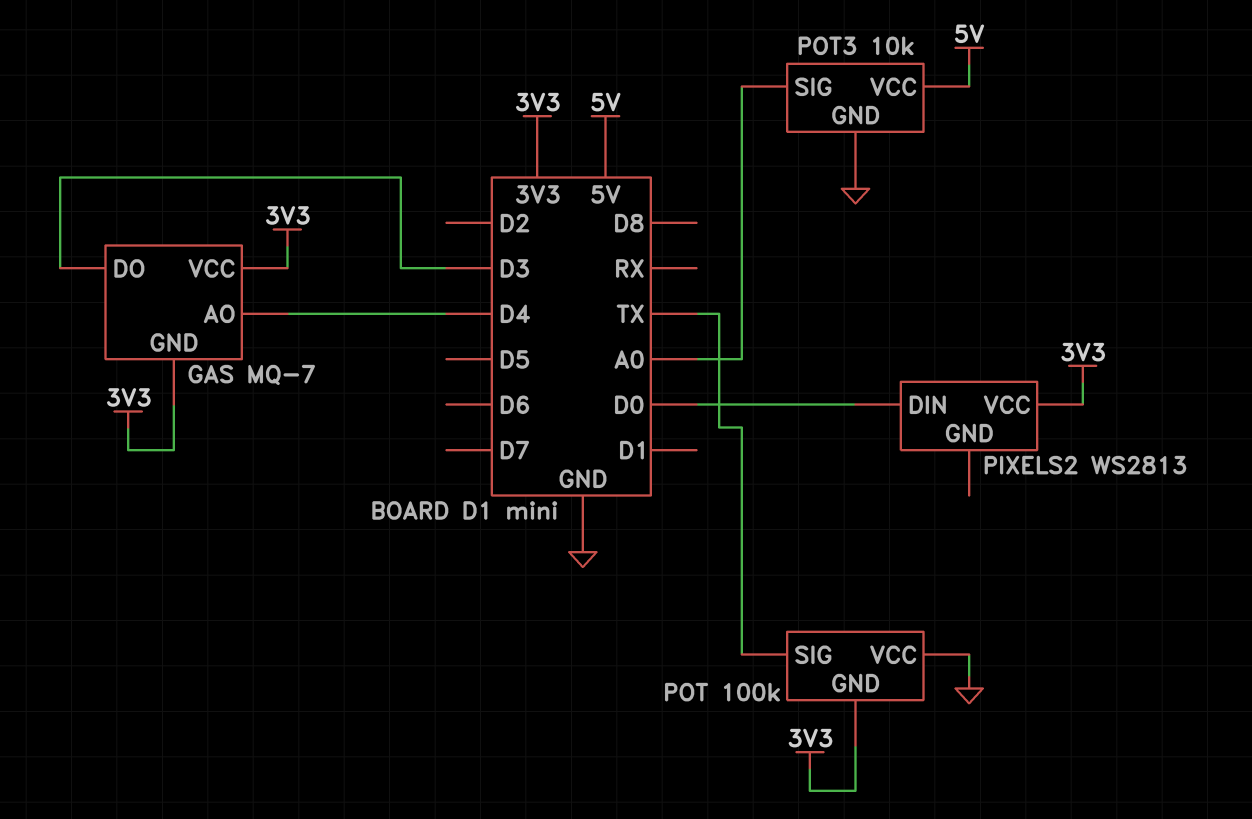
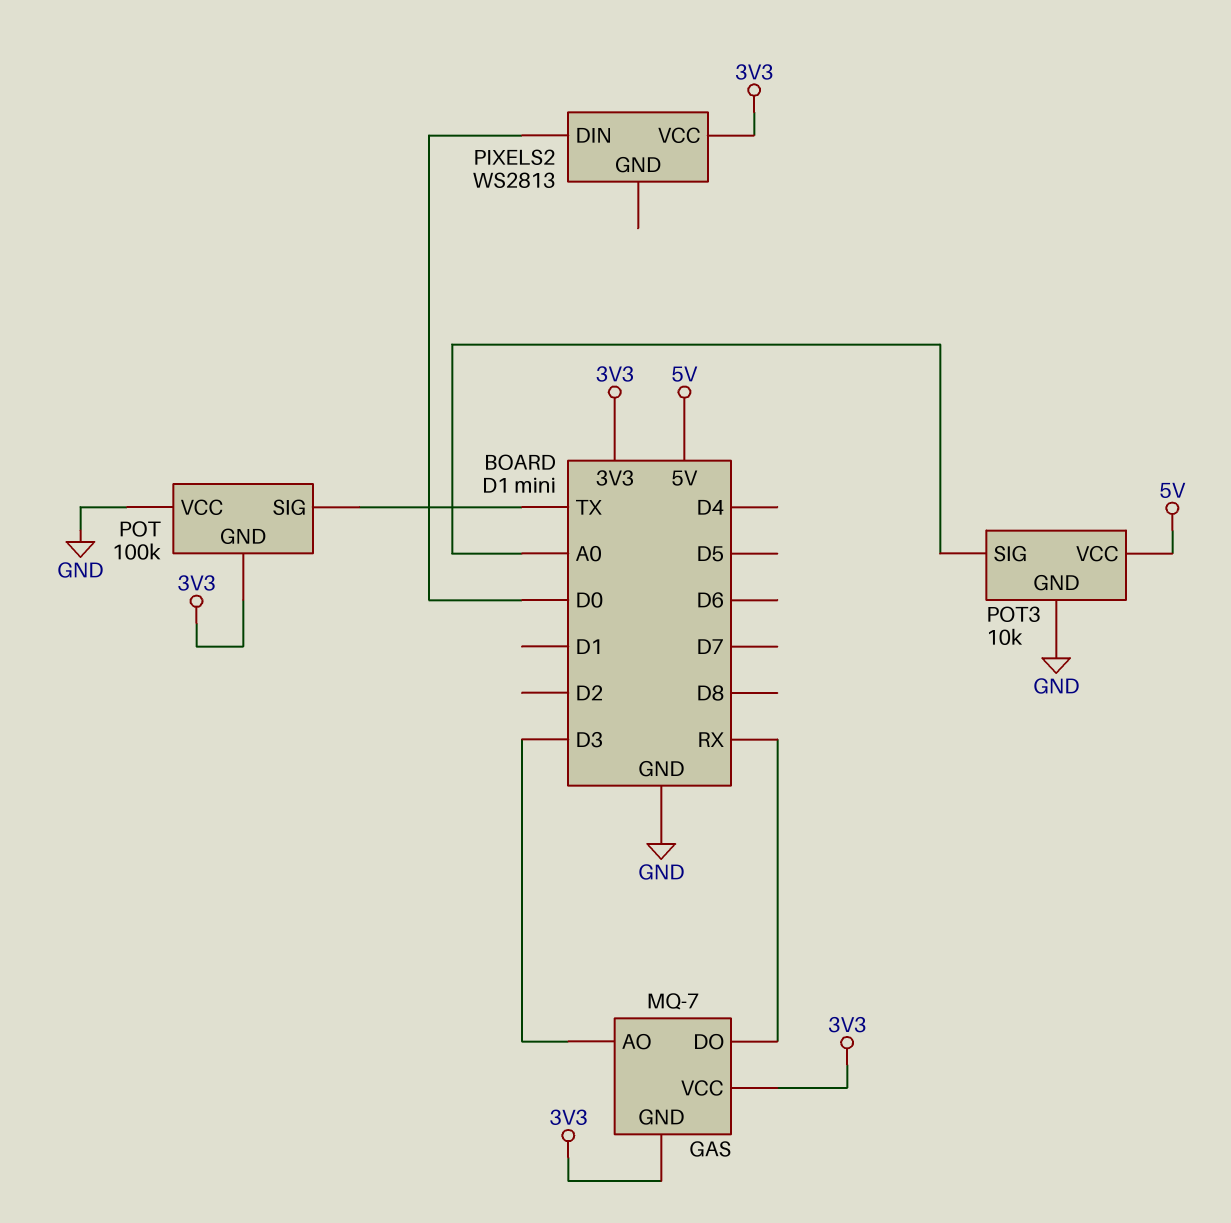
GAS pin AO: D4 -> D3
GAS pin DO: D3 -> RX

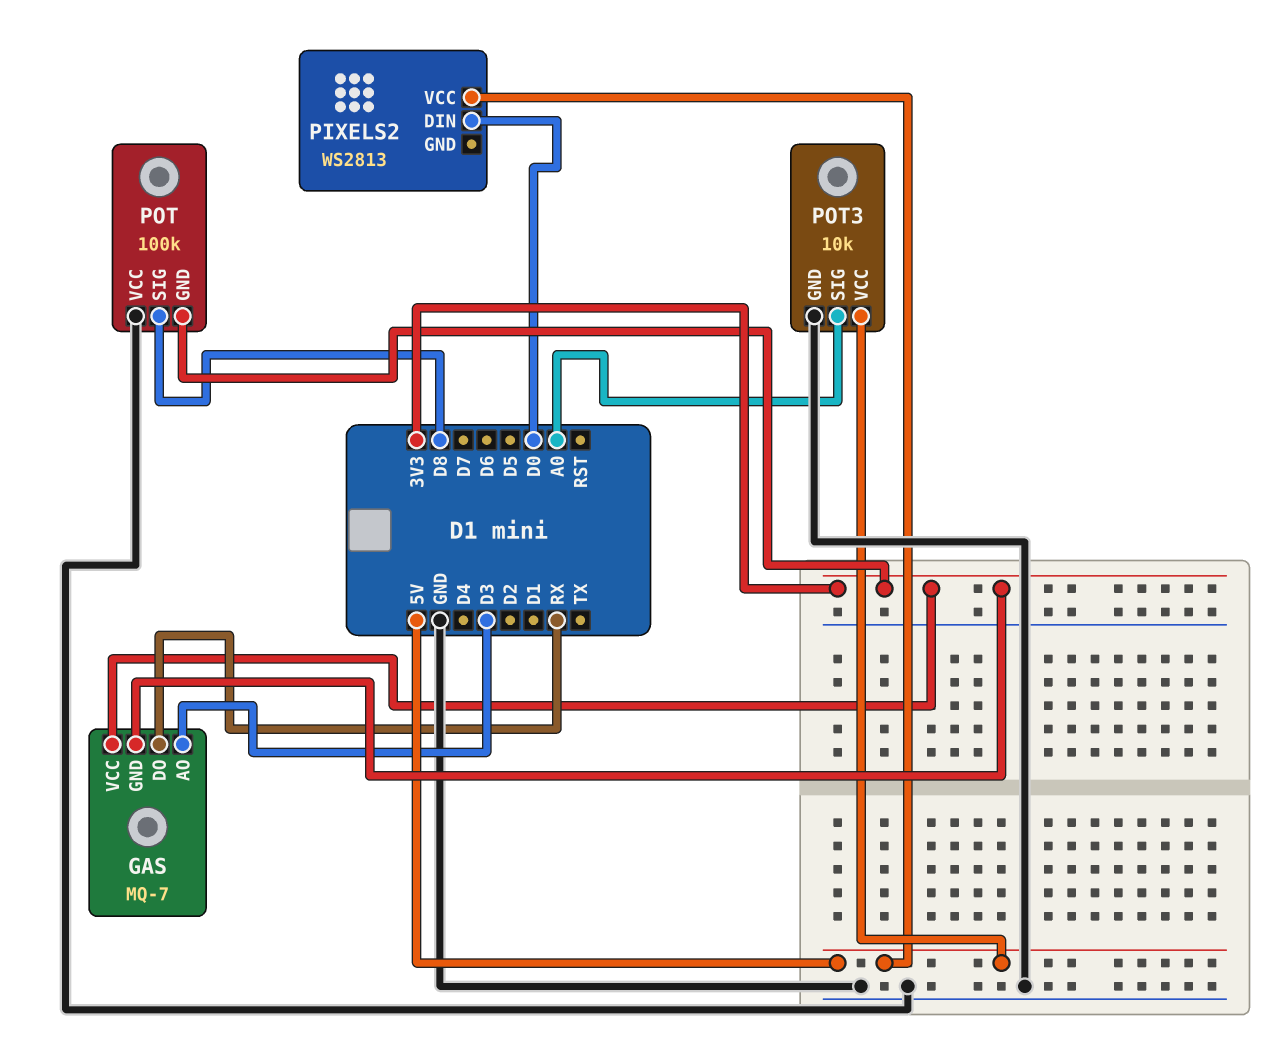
PIXELS2 pin VCC: 3V3 -> 5V
POT pin SIG: TX -> D8

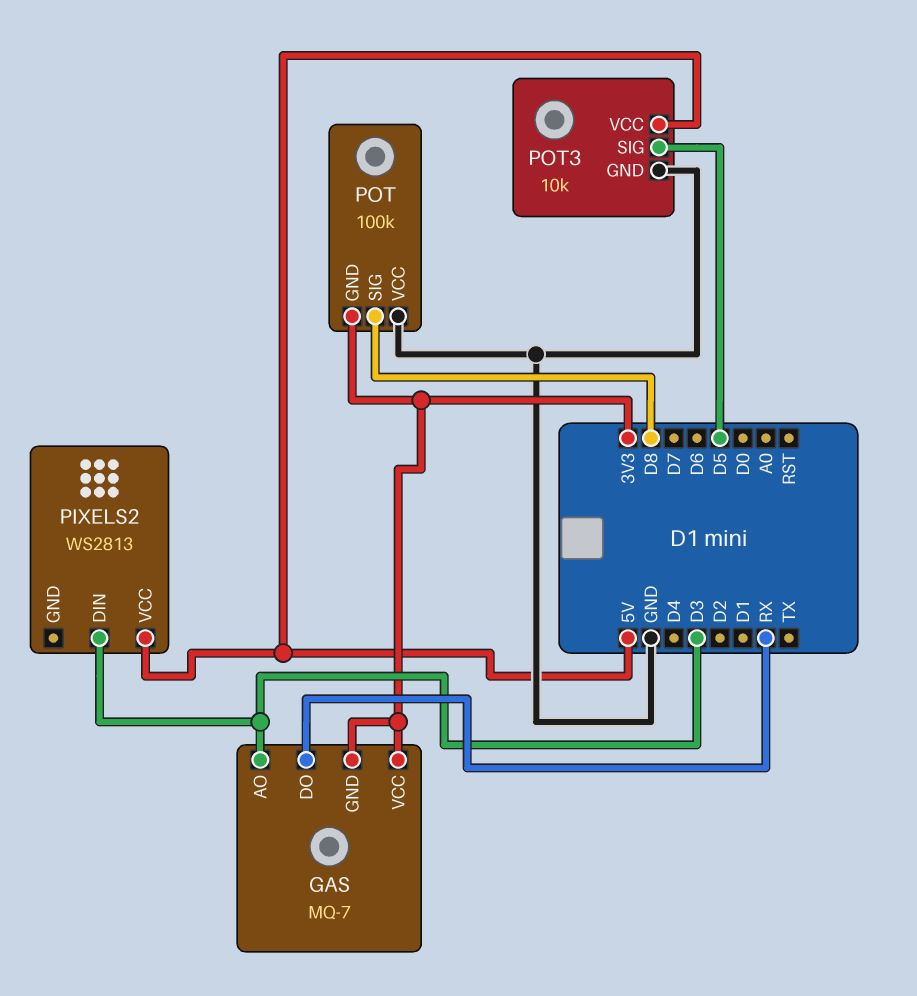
PIXELS2 pin DIN: D0 -> D3
POT3 pin SIG: A0 -> D5

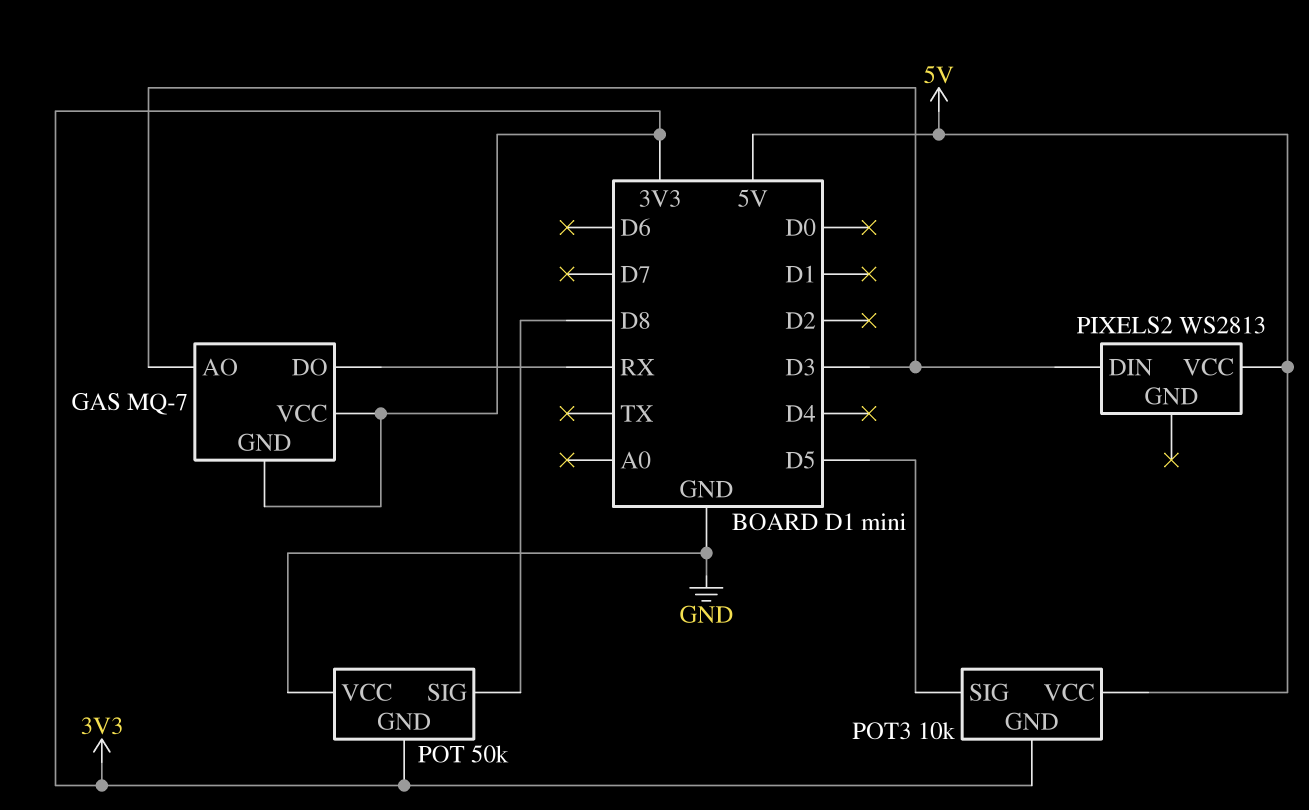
POT: 100k -> 50k
POT3 pin GND: GND -> 3V3

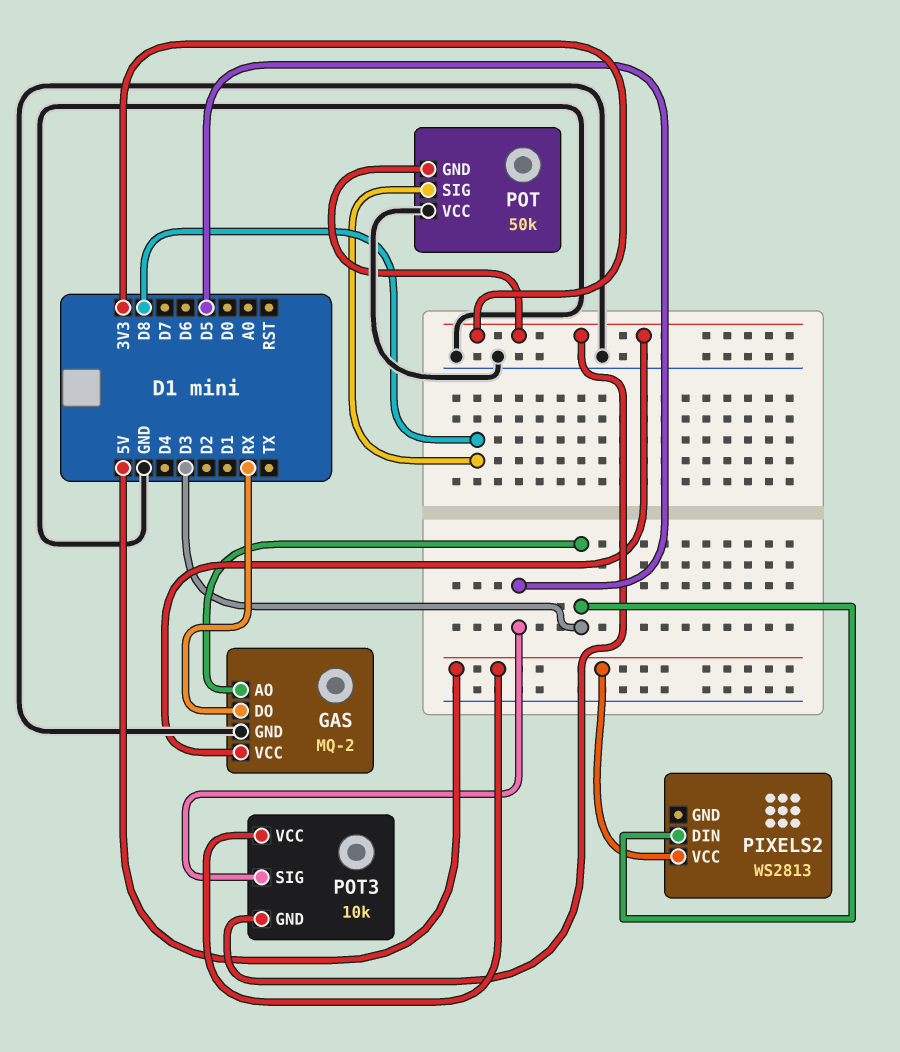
GAS: MQ-7 -> MQ-2
GAS pin GND: 3V3 -> GND

